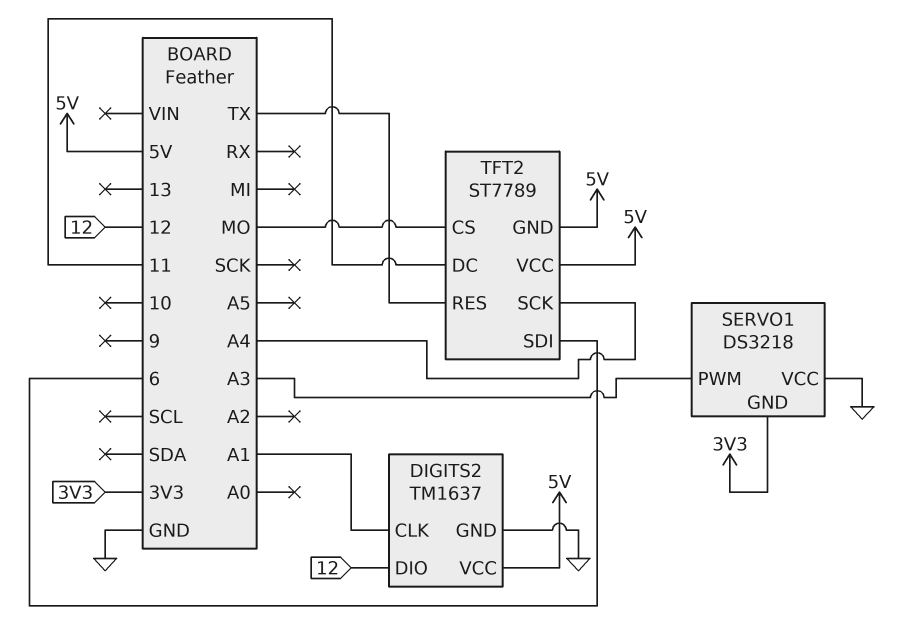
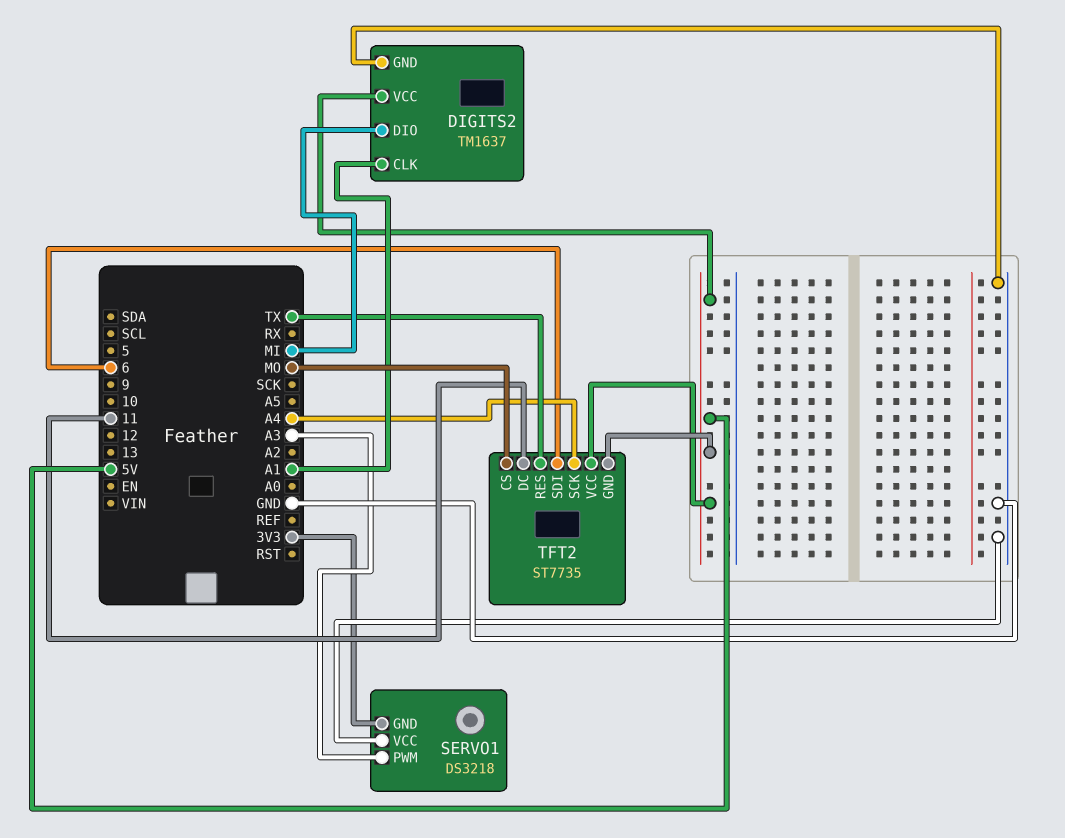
DIGITS2 pin DIO: 12 -> MI
TFT2: ST7789 -> ST7735

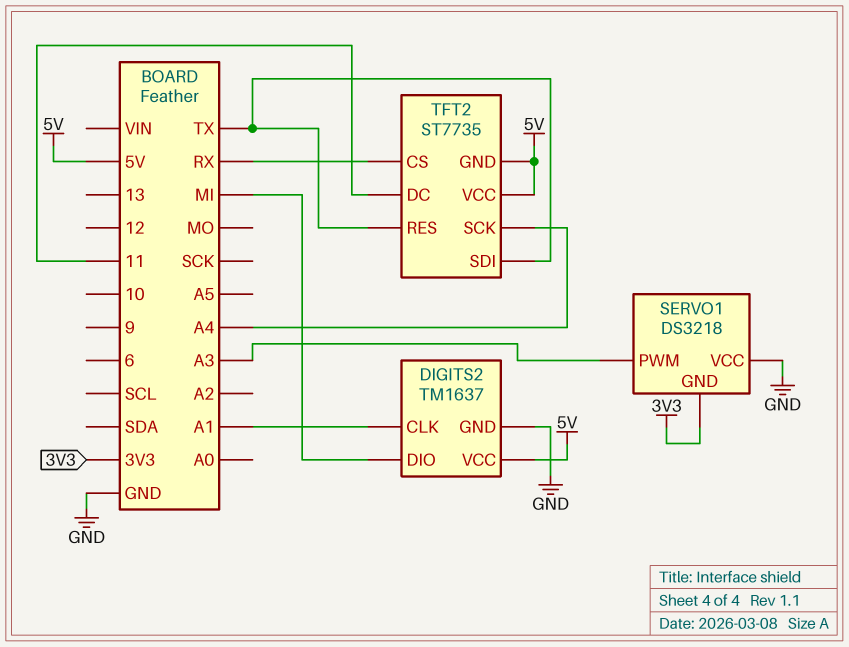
TFT2 pin CS: MO -> RX
TFT2 pin SDI: 6 -> TX

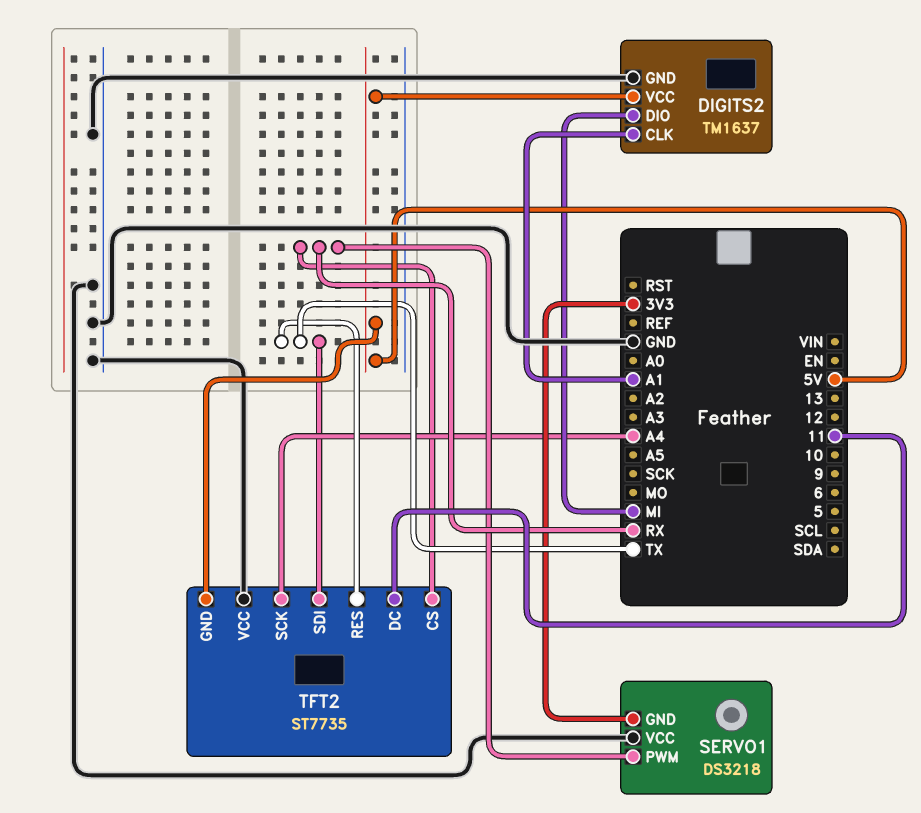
SERVO1 pin PWM: A3 -> RX
TFT2 pin VCC: 5V -> GND

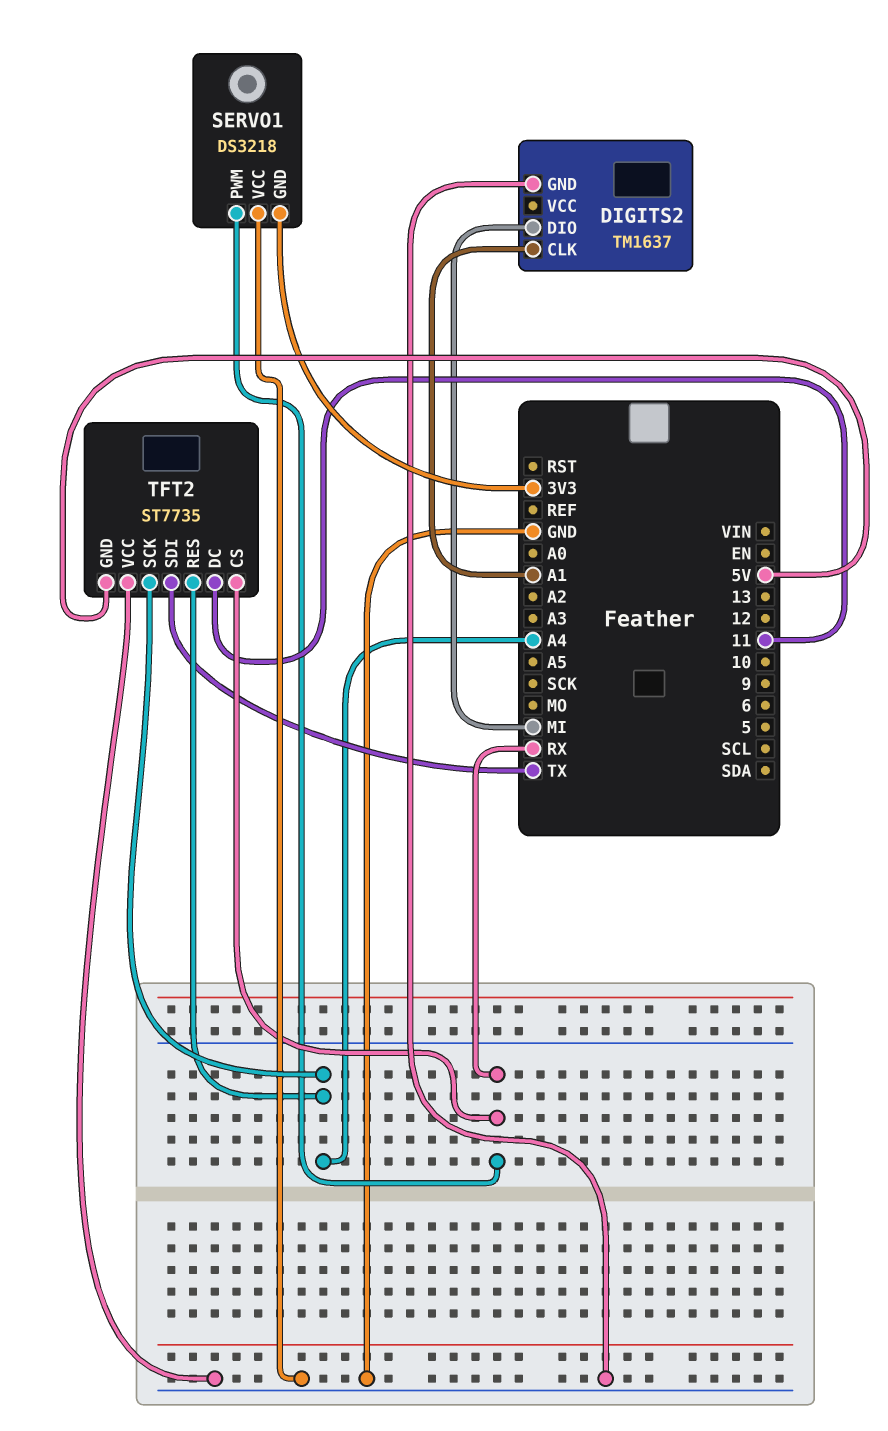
DIGITS2 pin VCC: 5V -> none
TFT2 pin RES: TX -> A4

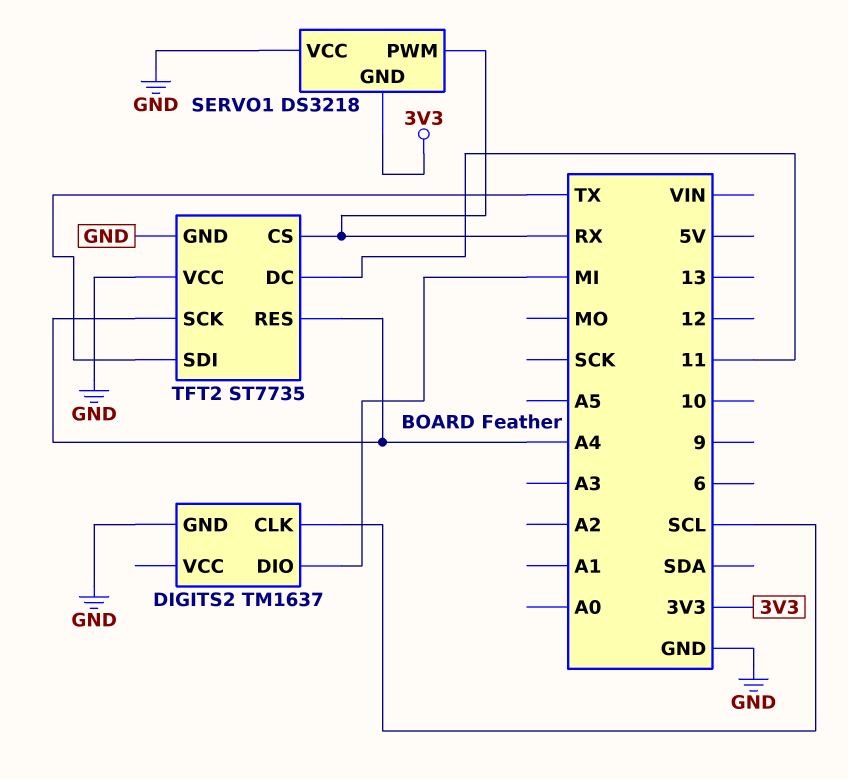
DIGITS2 pin CLK: A1 -> SCL
TFT2 pin GND: 5V -> GND

